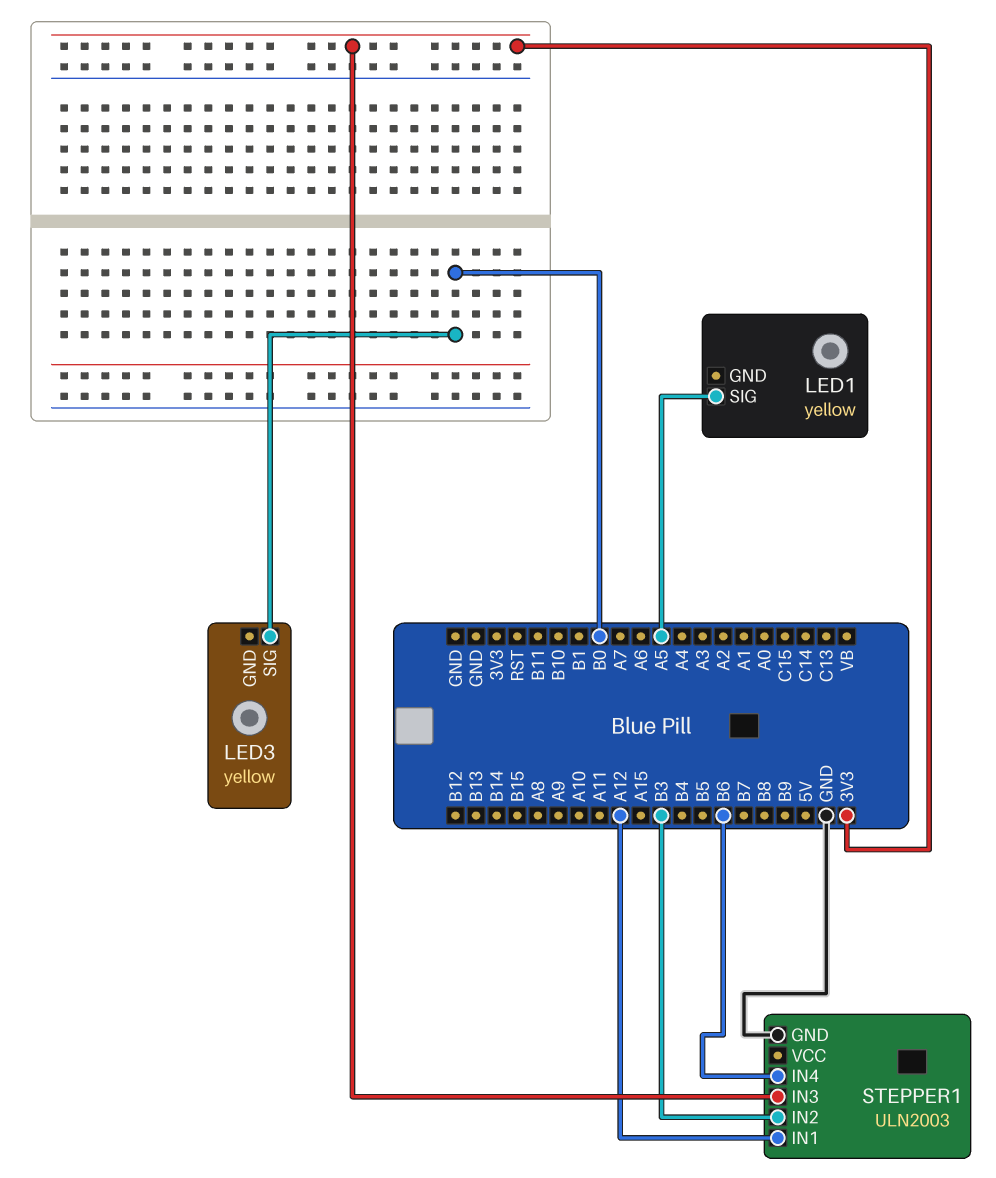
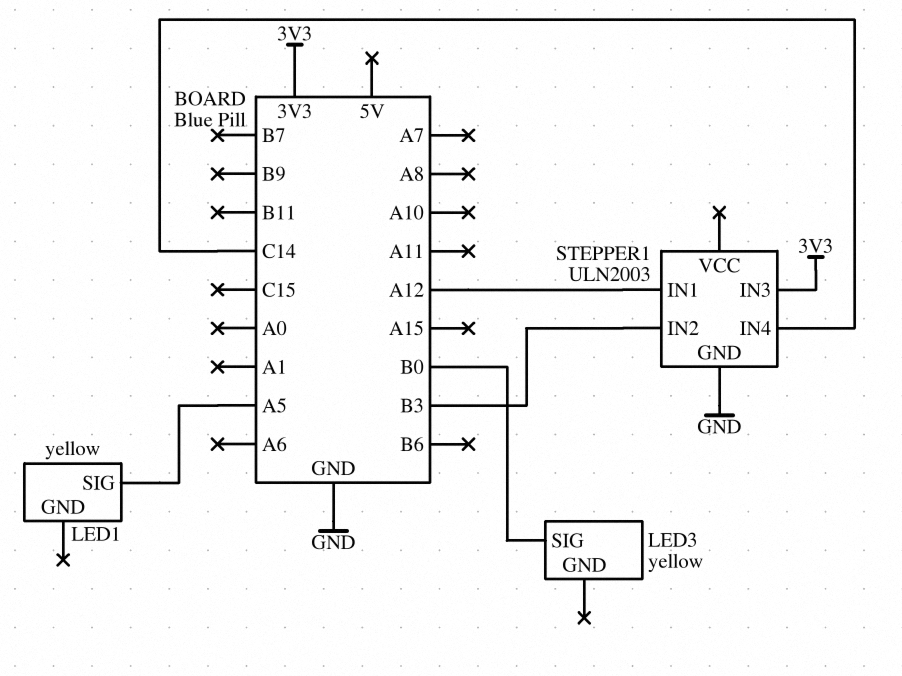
STEPPER1 pin IN4: B6 -> C14

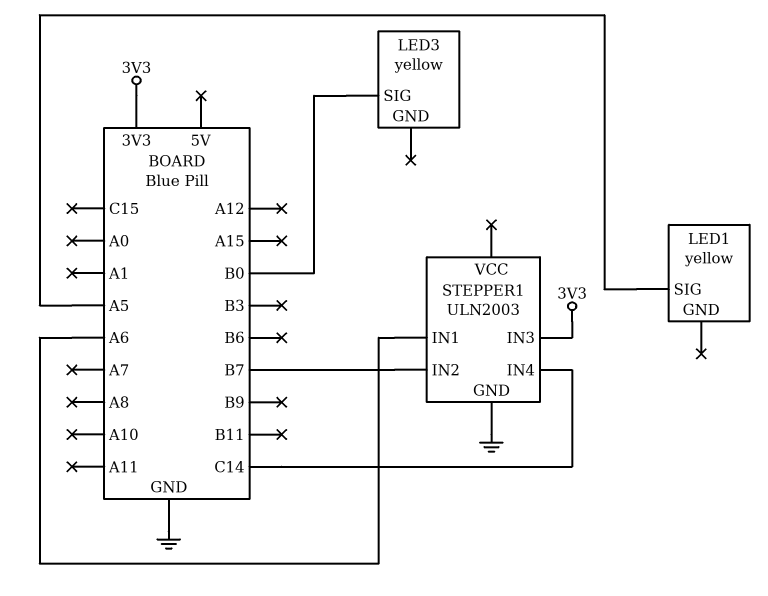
STEPPER1 pin IN1: A12 -> A6
STEPPER1 pin IN2: B3 -> B7

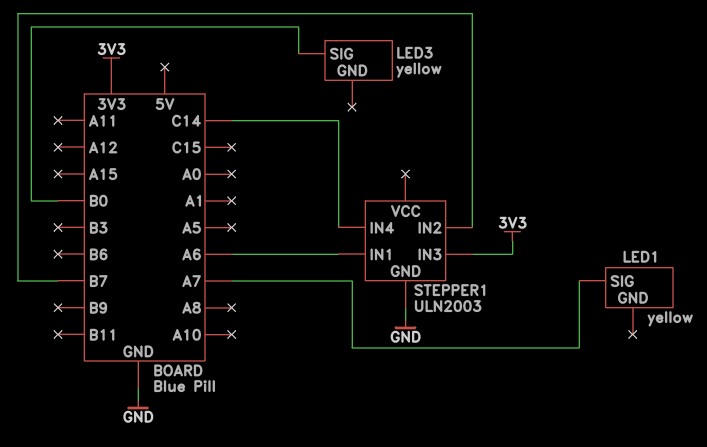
LED1 pin SIG: A5 -> A7

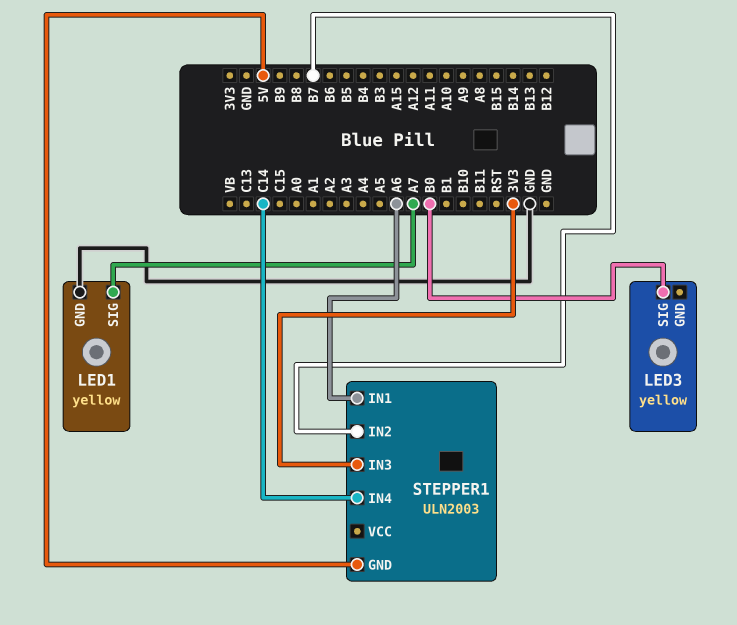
LED1 pin GND: none -> GND
STEPPER1 pin GND: GND -> 5V

